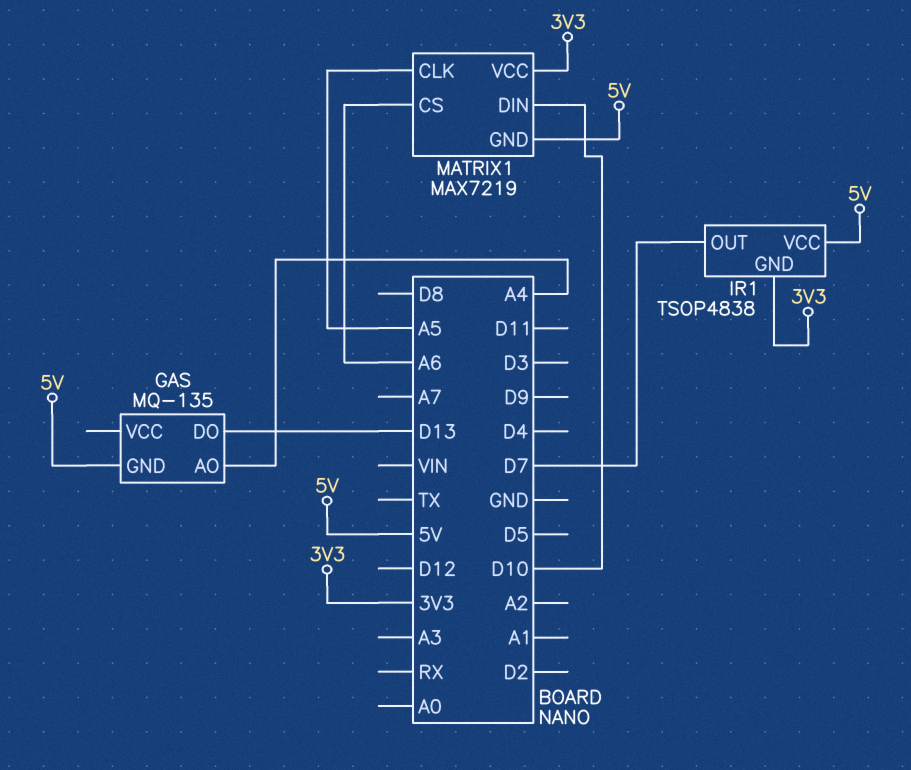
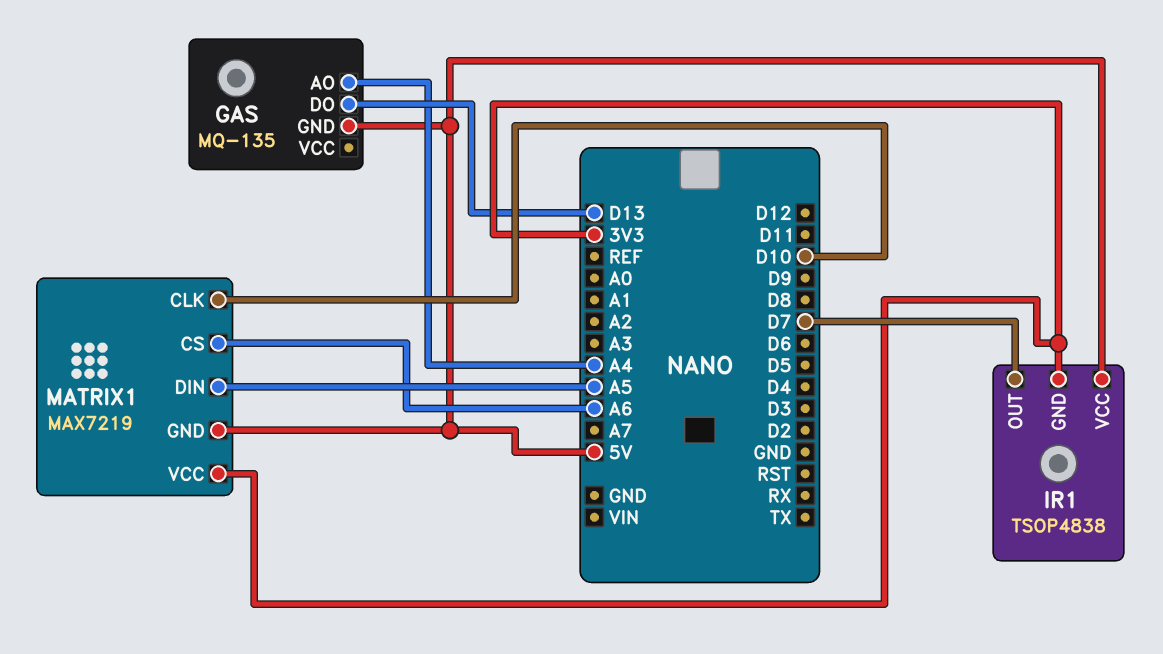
MATRIX1 pin CLK: A5 -> D10
MATRIX1 pin DIN: D10 -> A5

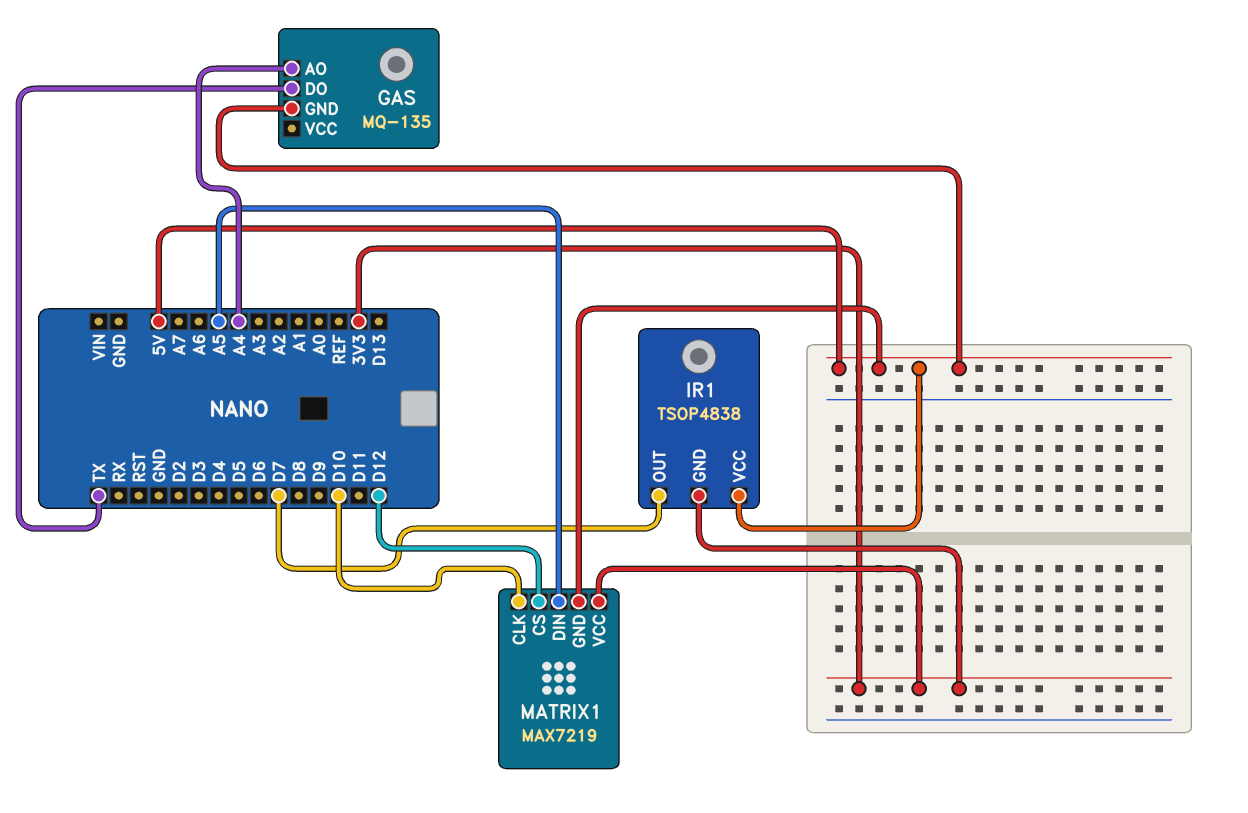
GAS pin DO: D13 -> TX
MATRIX1 pin CS: A6 -> D12

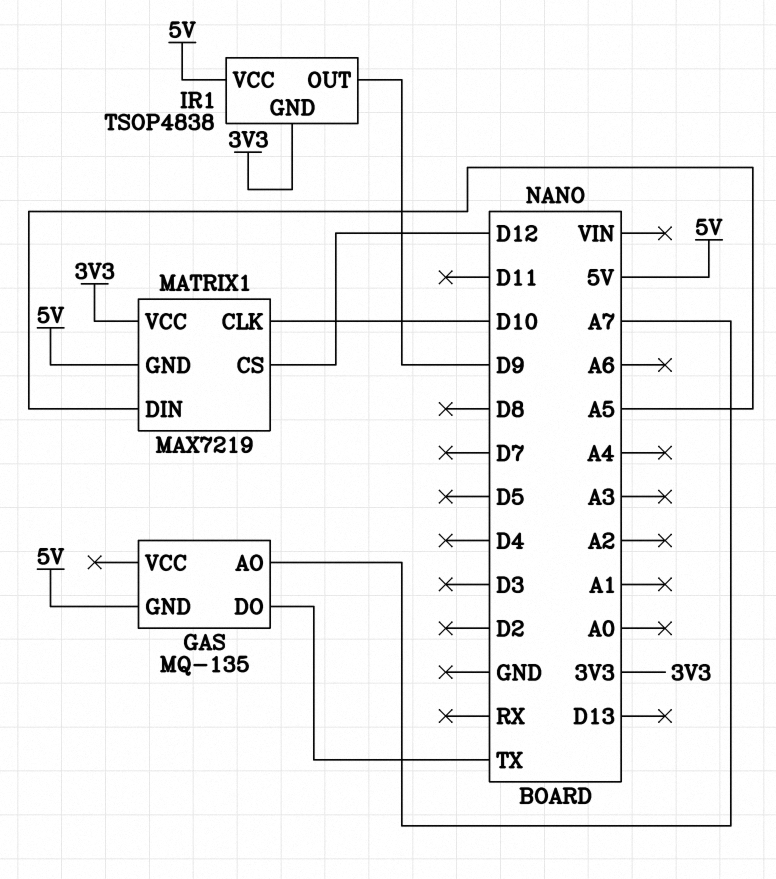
GAS pin AO: A4 -> A7
IR1 pin OUT: D7 -> D9

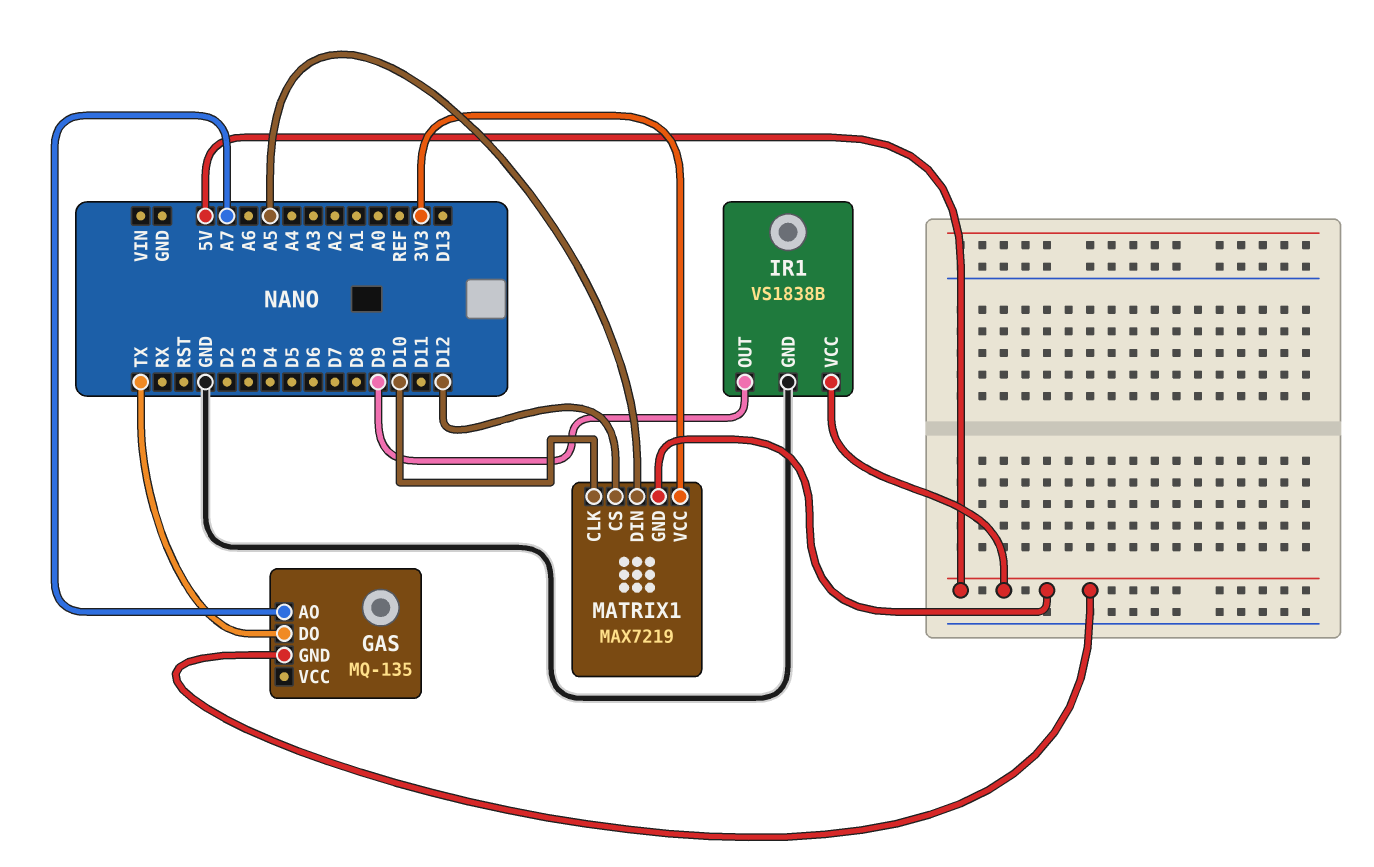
IR1: TSOP4838 -> VS1838B
IR1 pin GND: 3V3 -> GND

